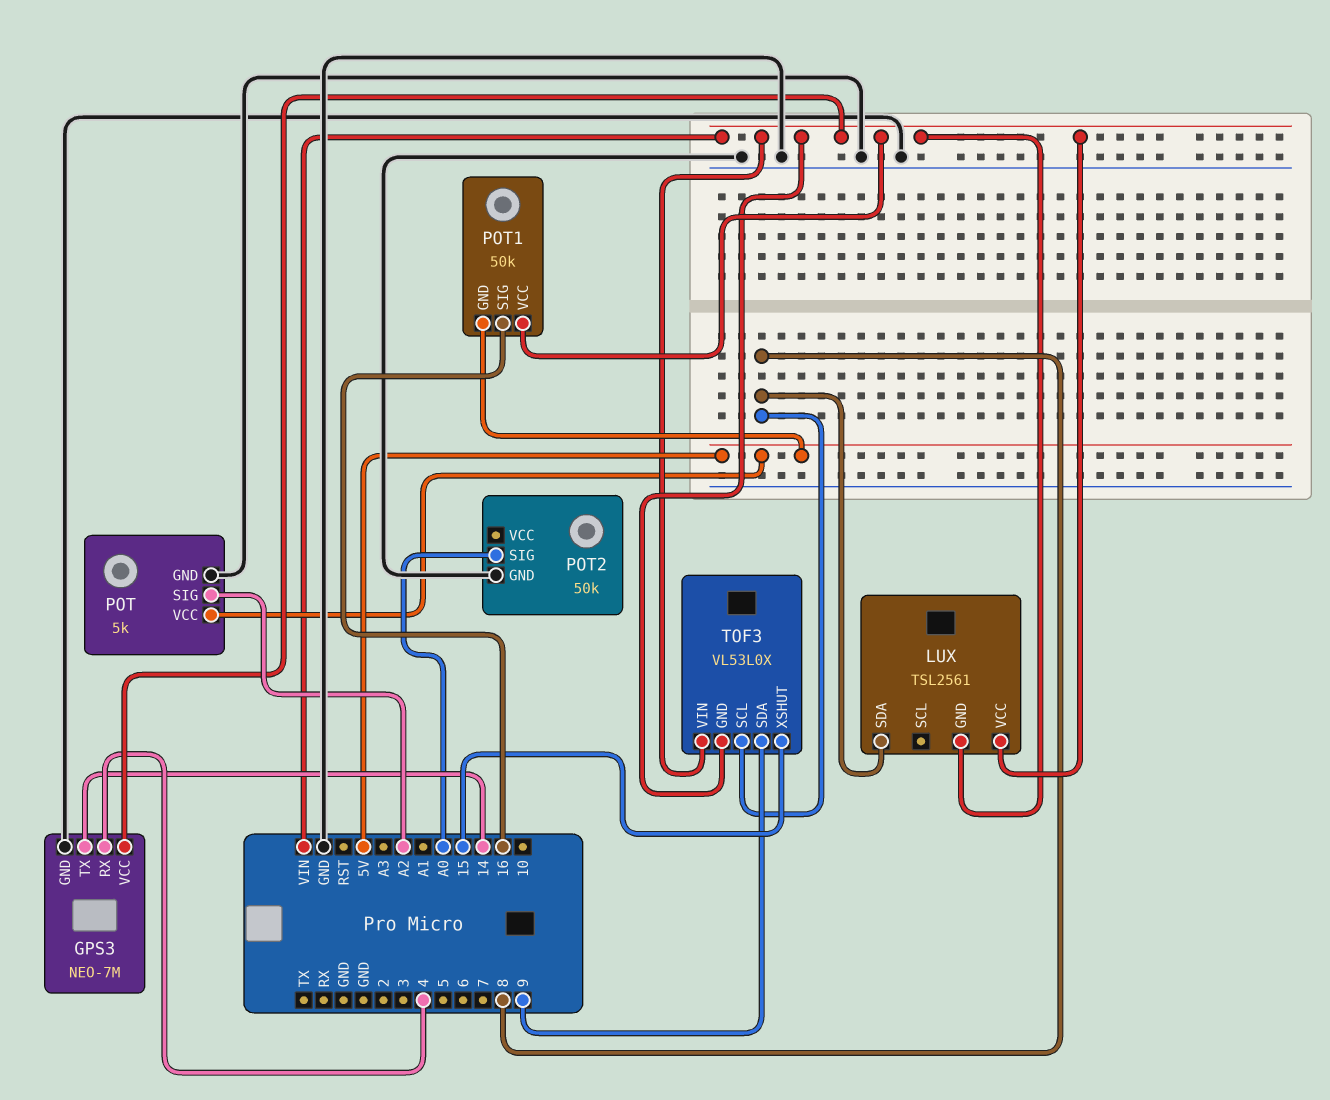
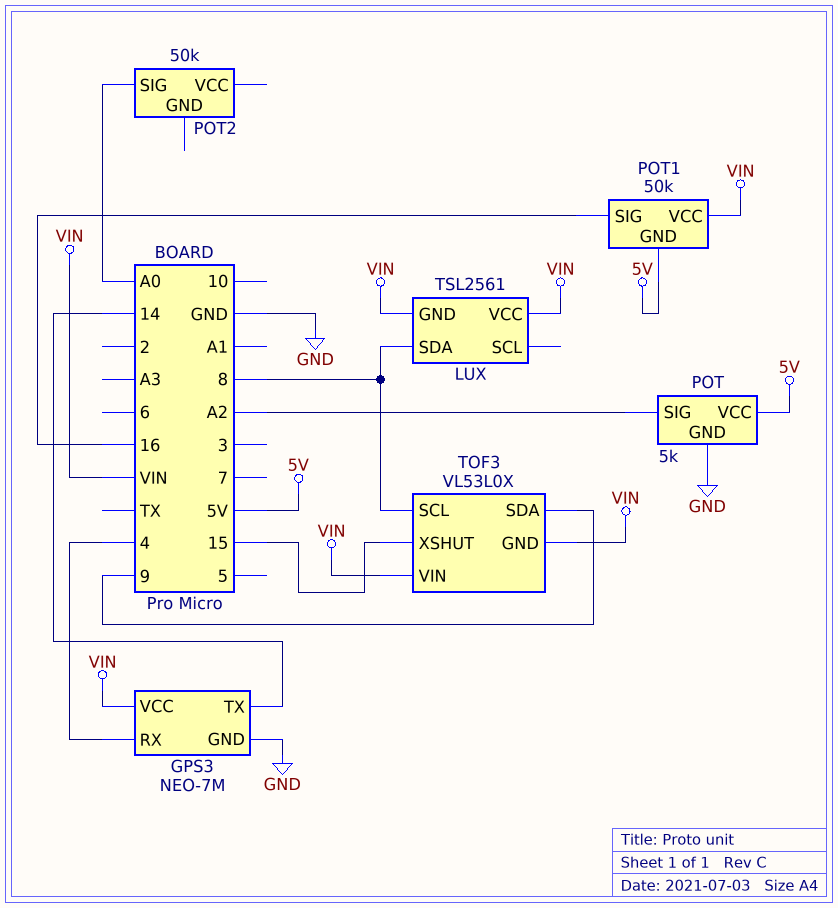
POT2 pin GND: GND -> none

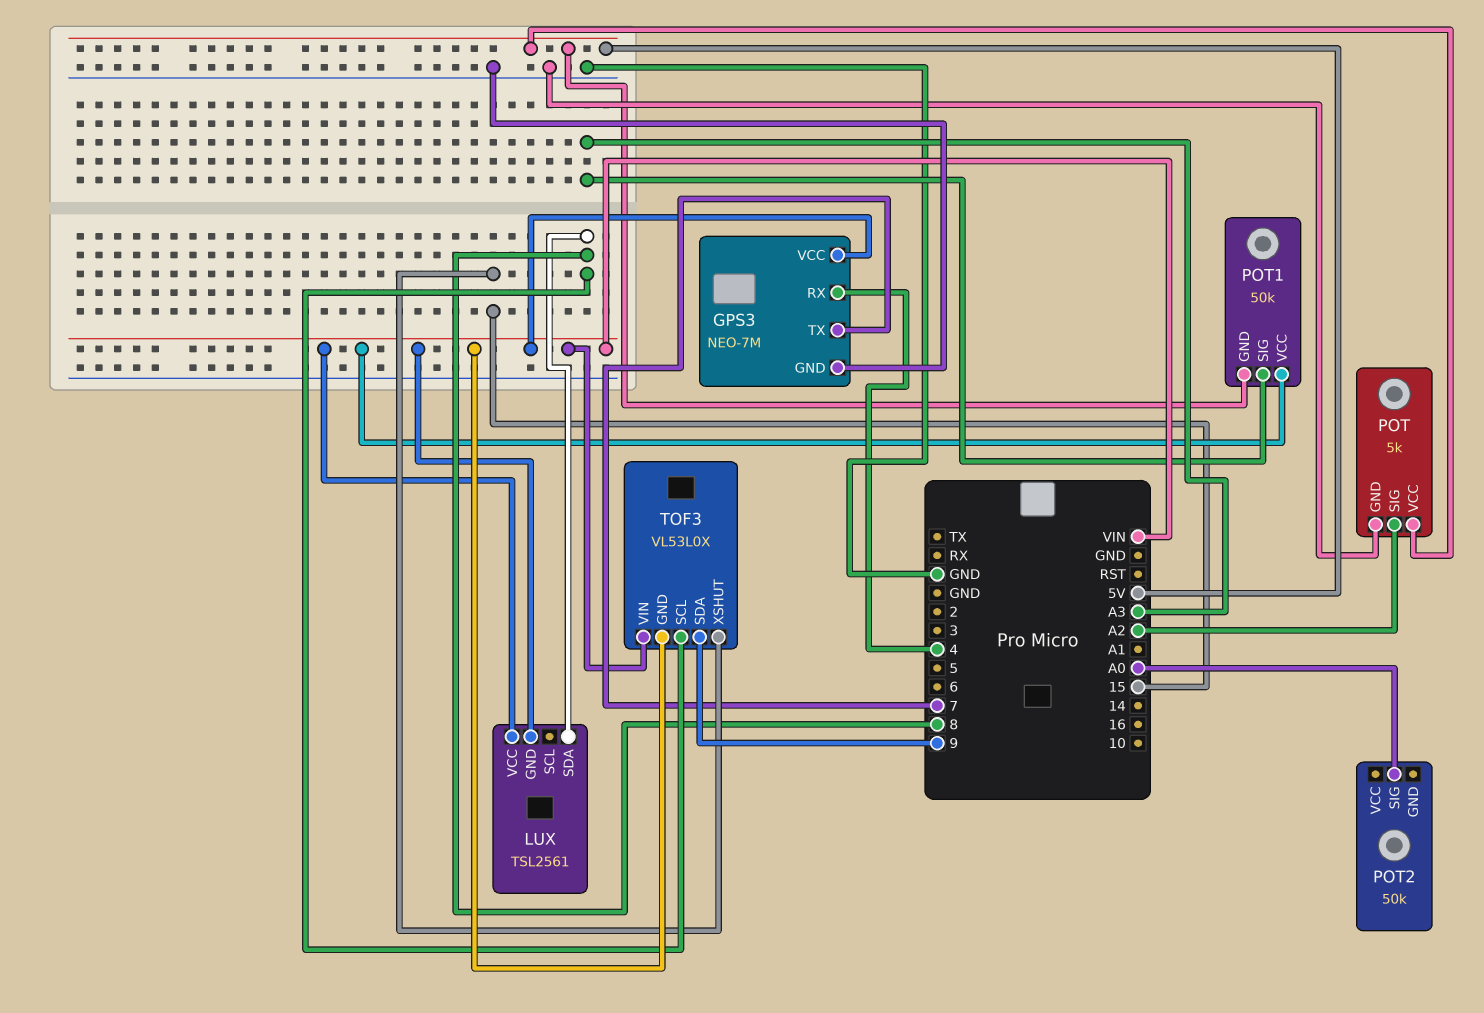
GPS3 pin TX: 14 -> 7
POT1 pin SIG: 16 -> A3

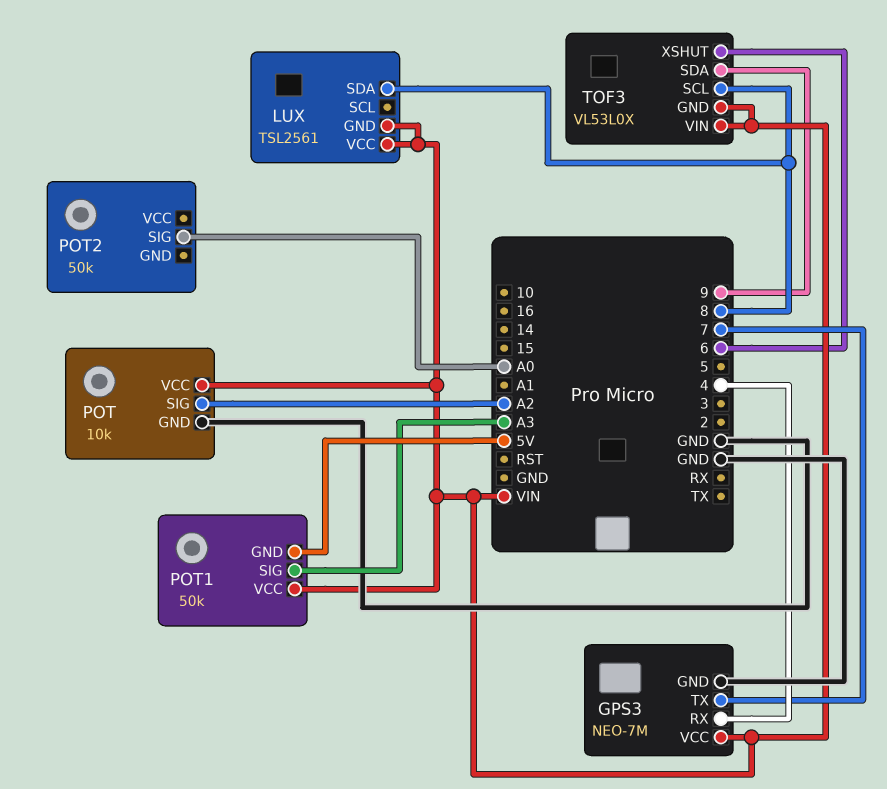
POT: 5k -> 10k
POT pin VCC: 5V -> VIN
TOF3 pin XSHUT: 15 -> 6

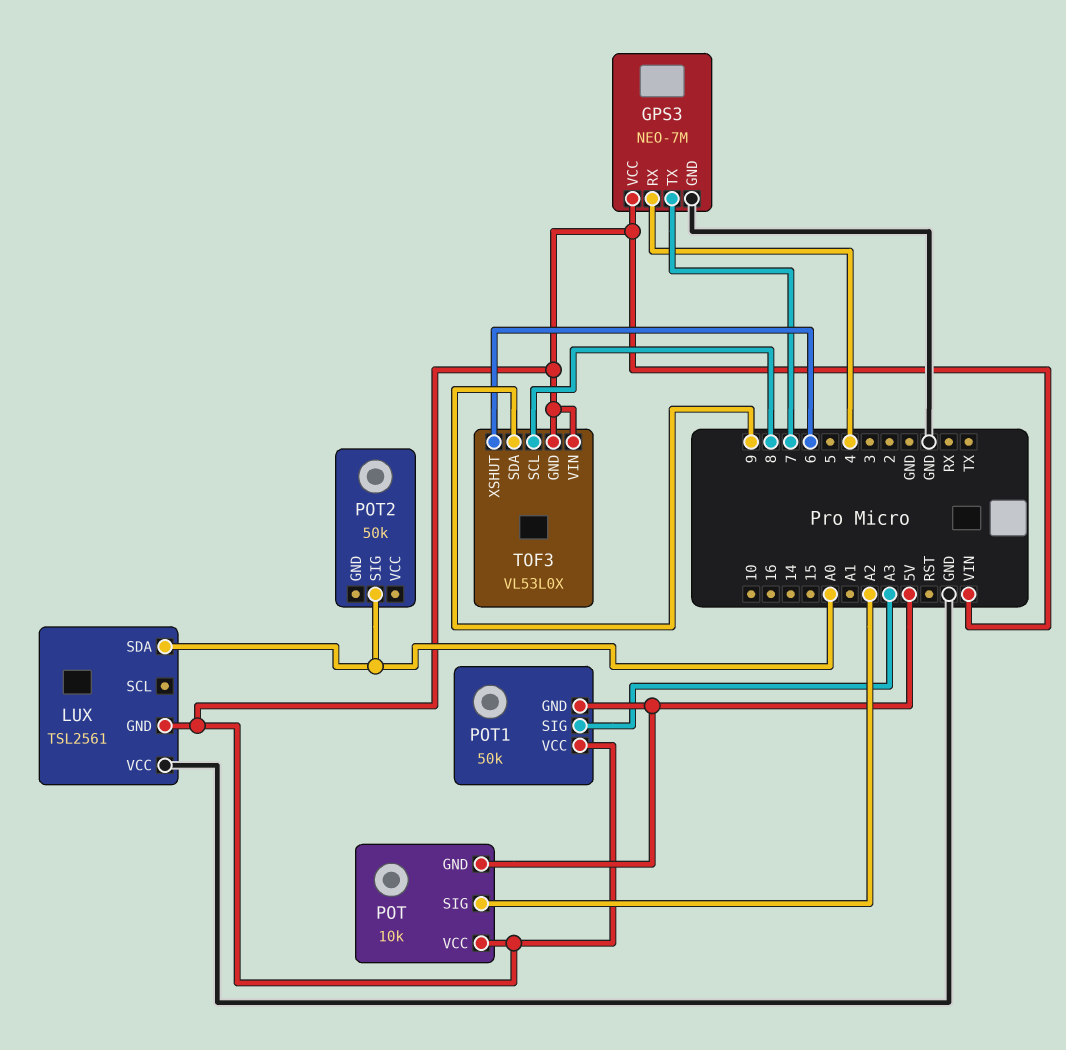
LUX pin SDA: 8 -> A0
LUX pin VCC: VIN -> GND
POT pin GND: GND -> 5V

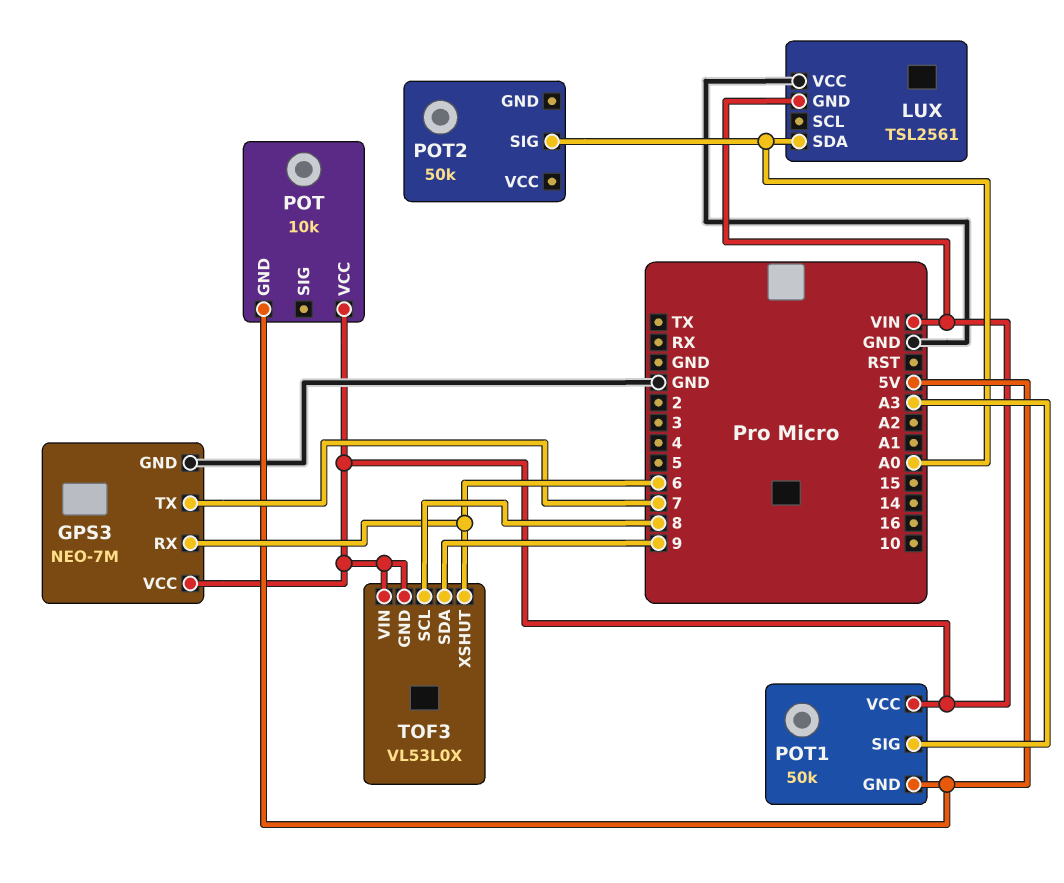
GPS3 pin RX: 4 -> 6
POT pin SIG: A2 -> none

